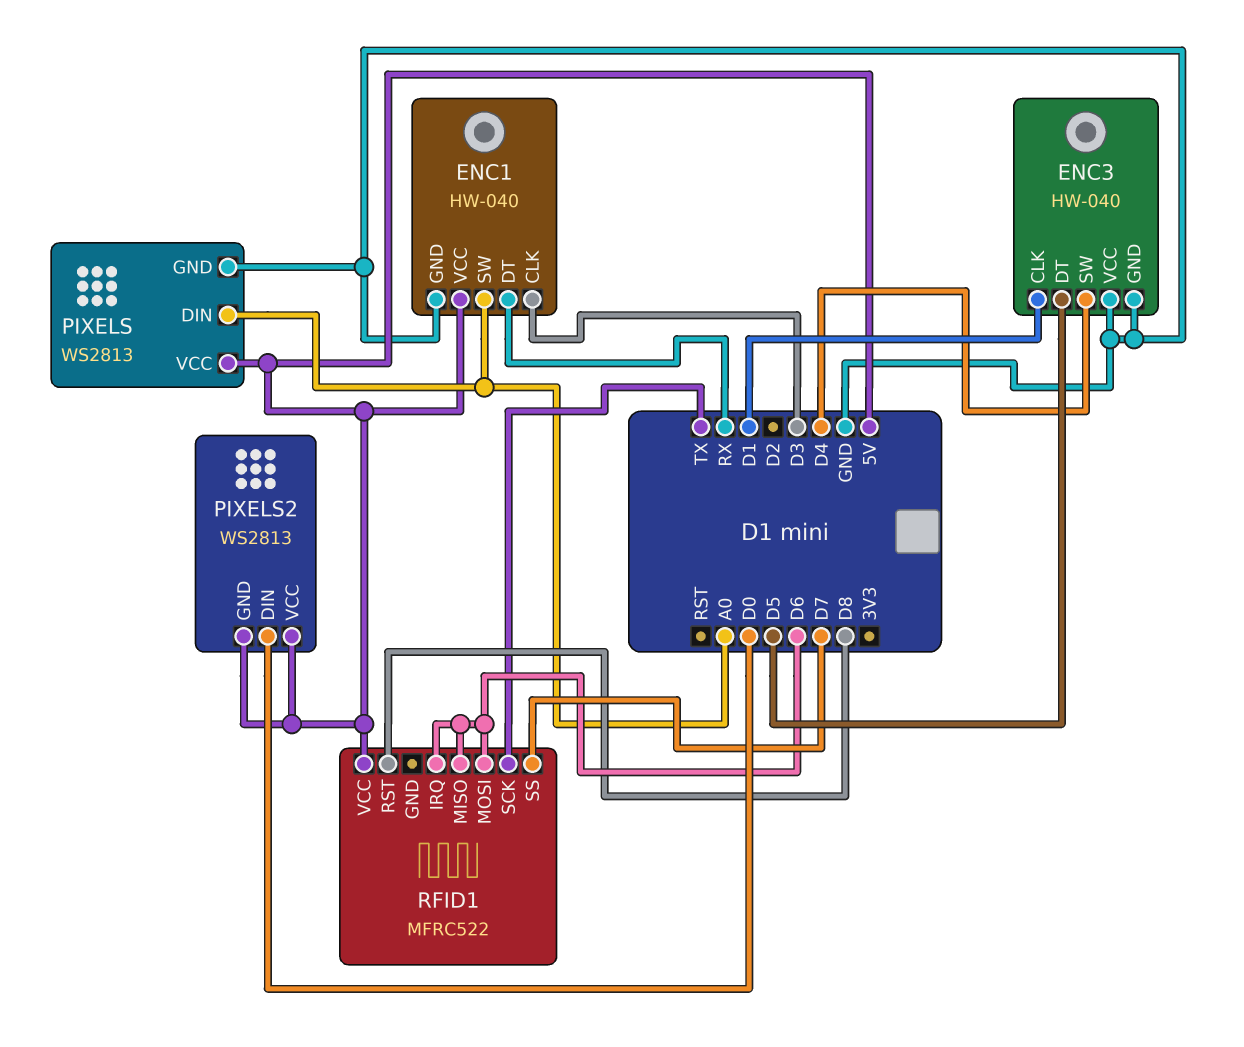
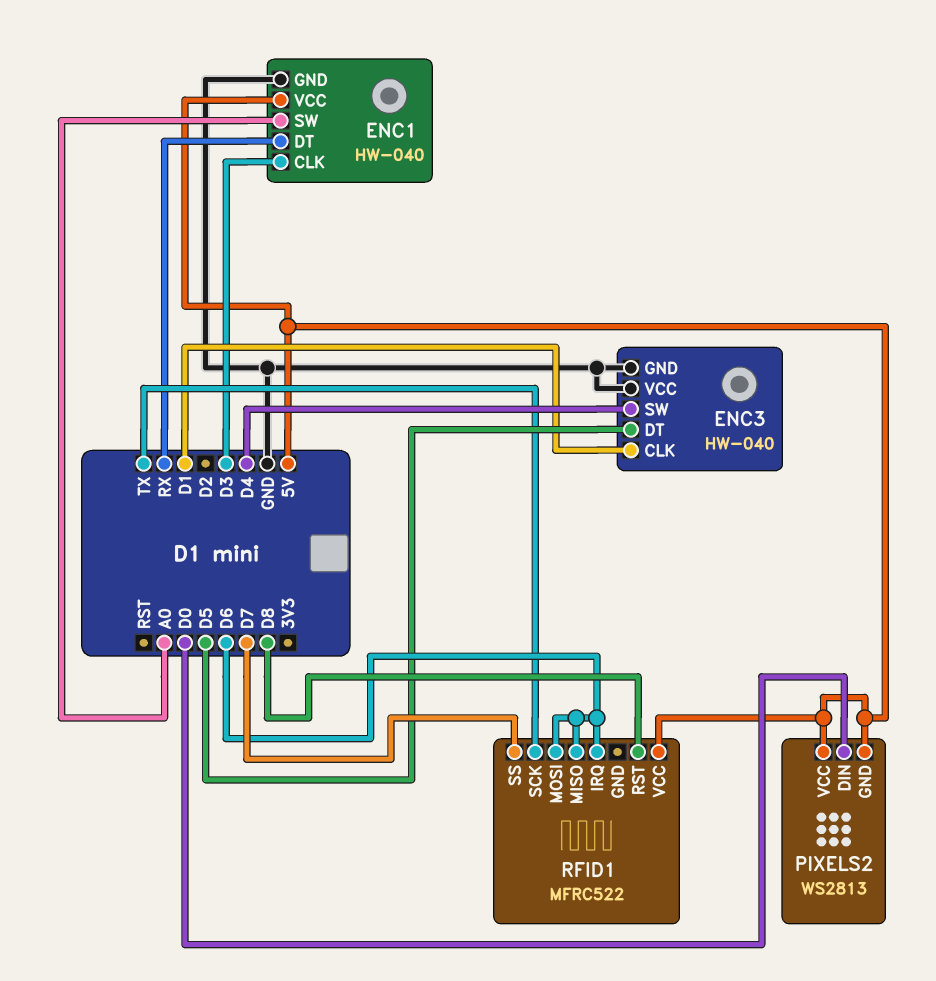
PIXELS: WS2813 -> none
PIXELS pin DIN: A0 -> none
PIXELS pin GND: GND -> none
PIXELS pin VCC: 5V -> none

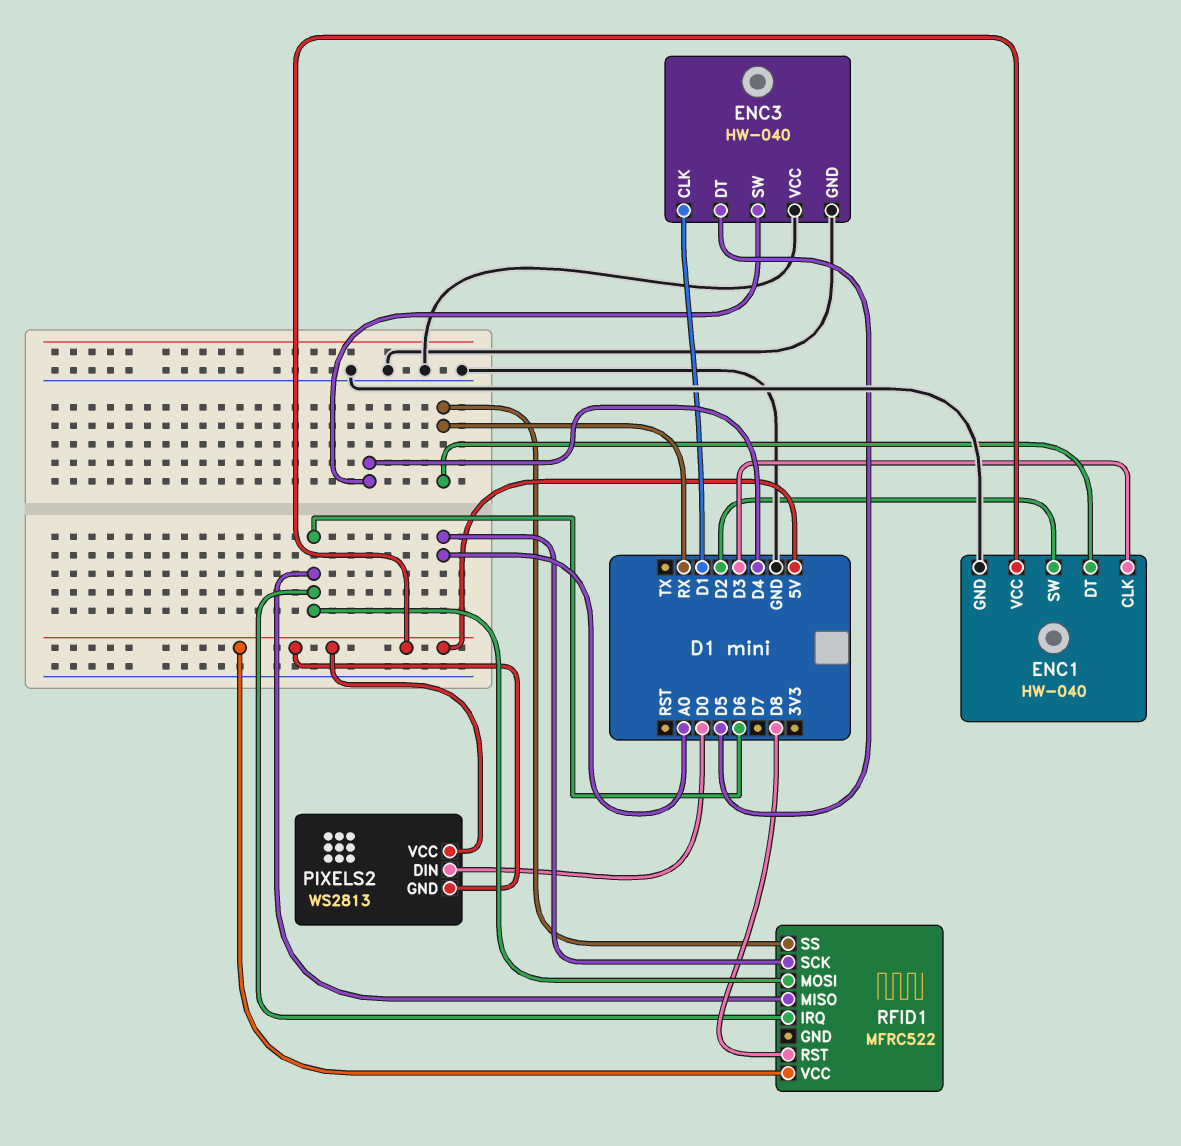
ENC1 pin SW: A0 -> D2
RFID1 pin SCK: TX -> A0
RFID1 pin SS: D7 -> RX

